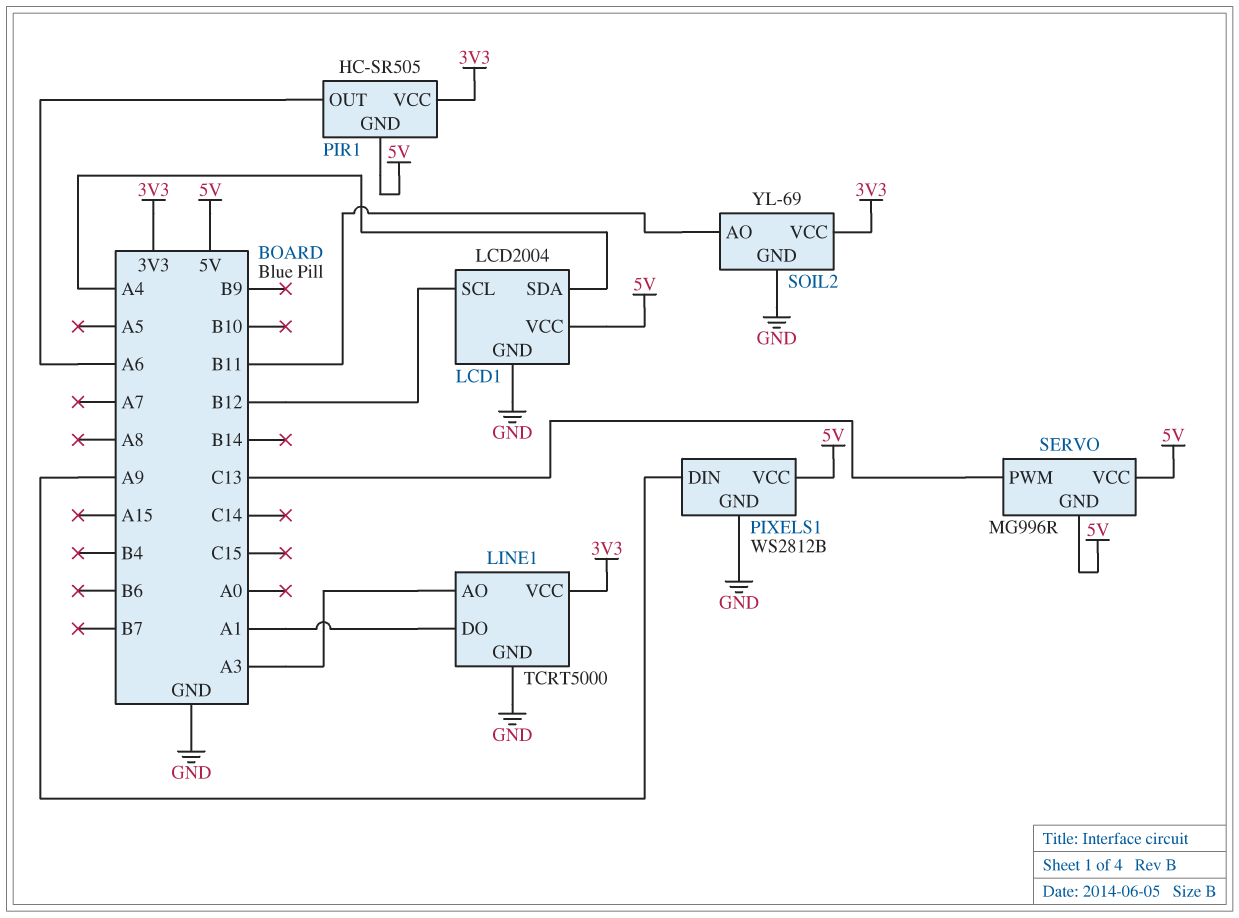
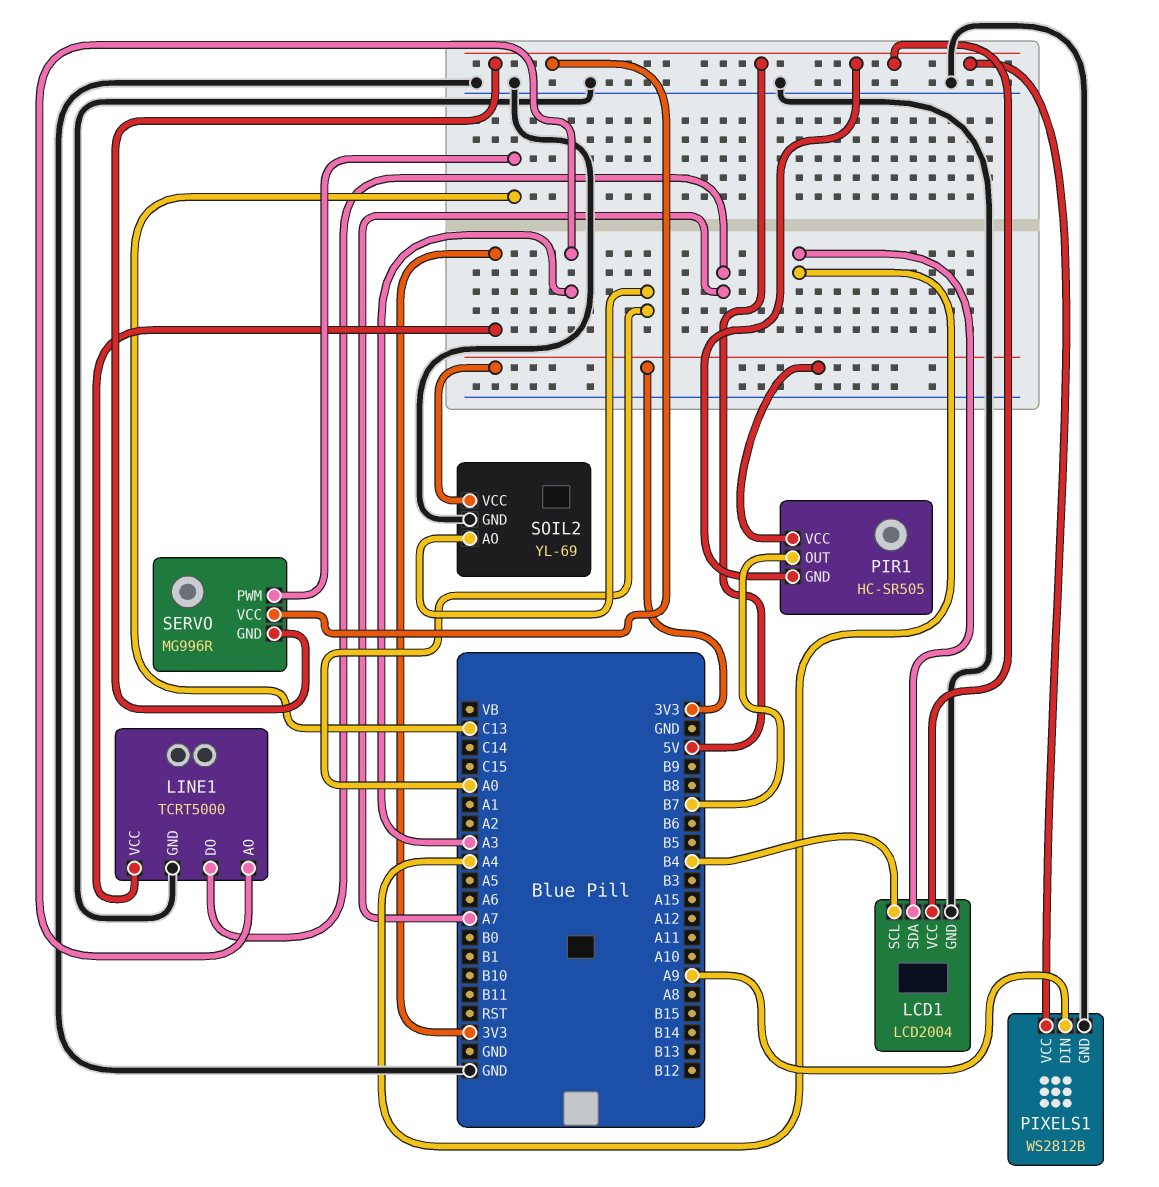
LCD1 pin SCL: B12 -> B4
LINE1 pin DO: A1 -> A7
PIR1 pin OUT: A6 -> B7
SOIL2 pin AO: B11 -> A0

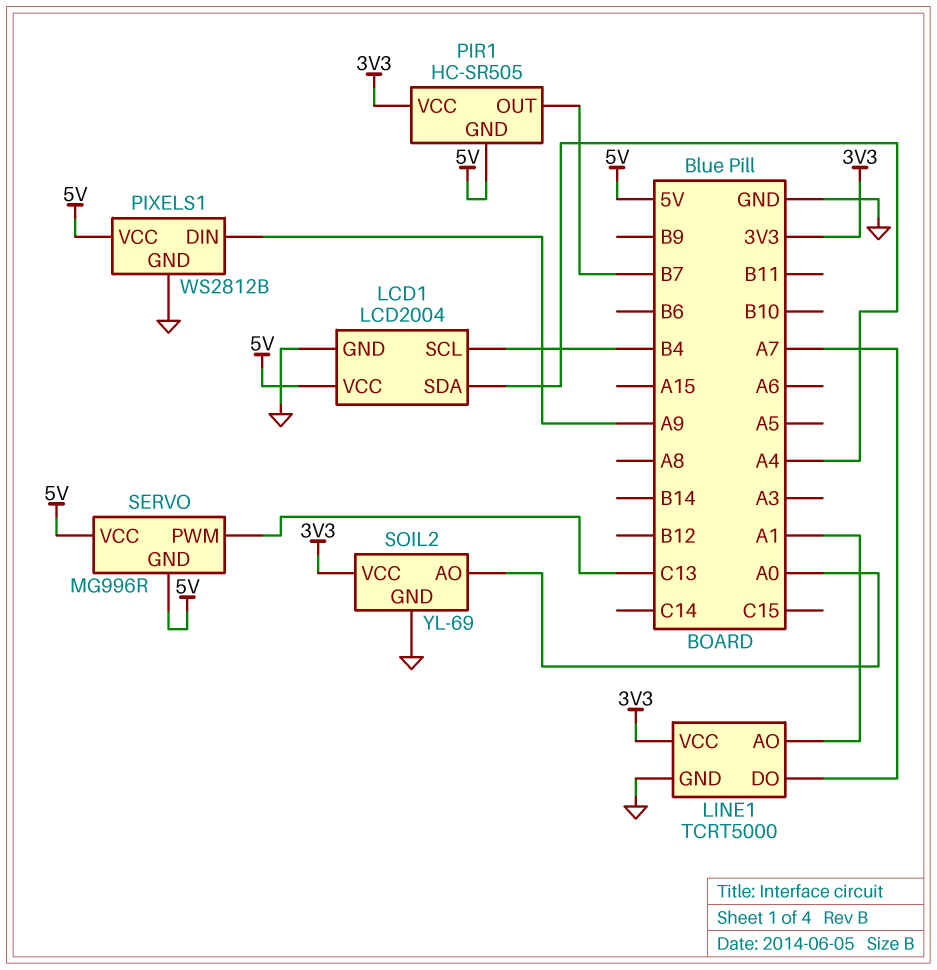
LINE1 pin AO: A3 -> A1

